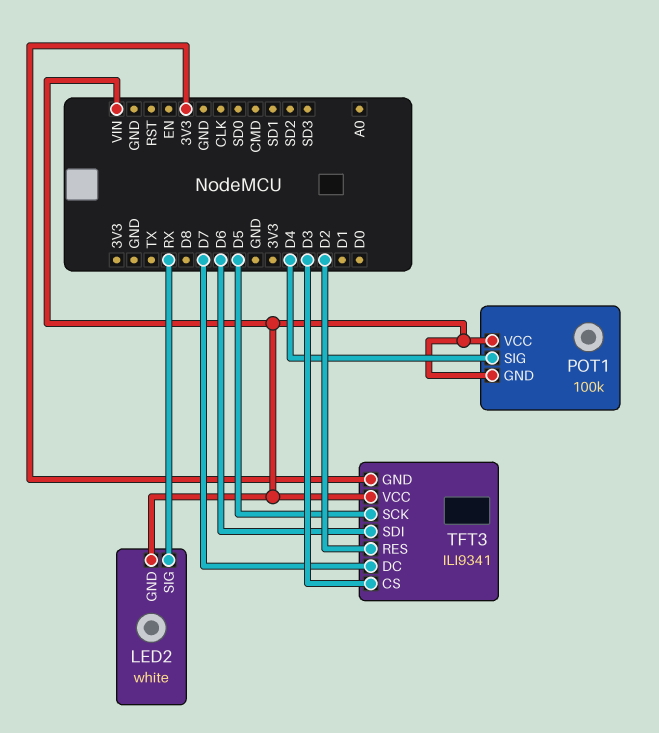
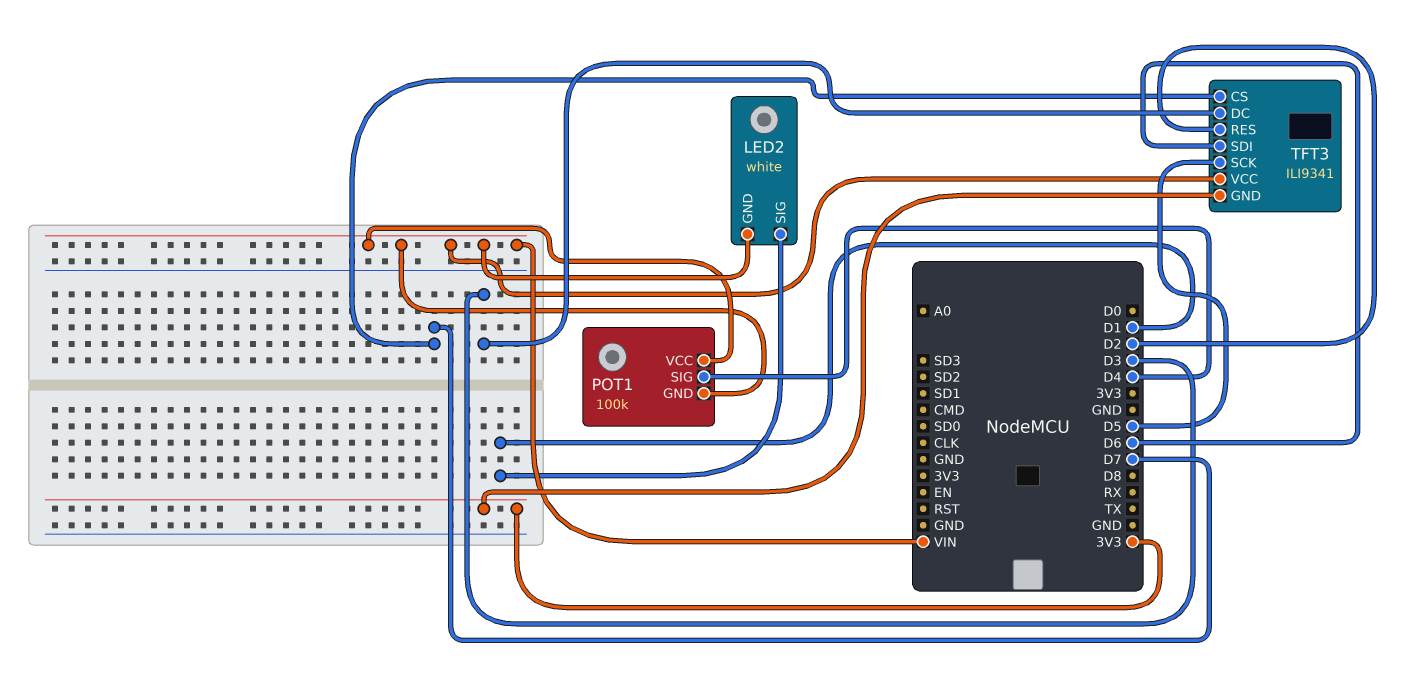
LED2 pin SIG: RX -> D1
TFT3 pin CS: D3 -> D7
TFT3 pin DC: D7 -> D3

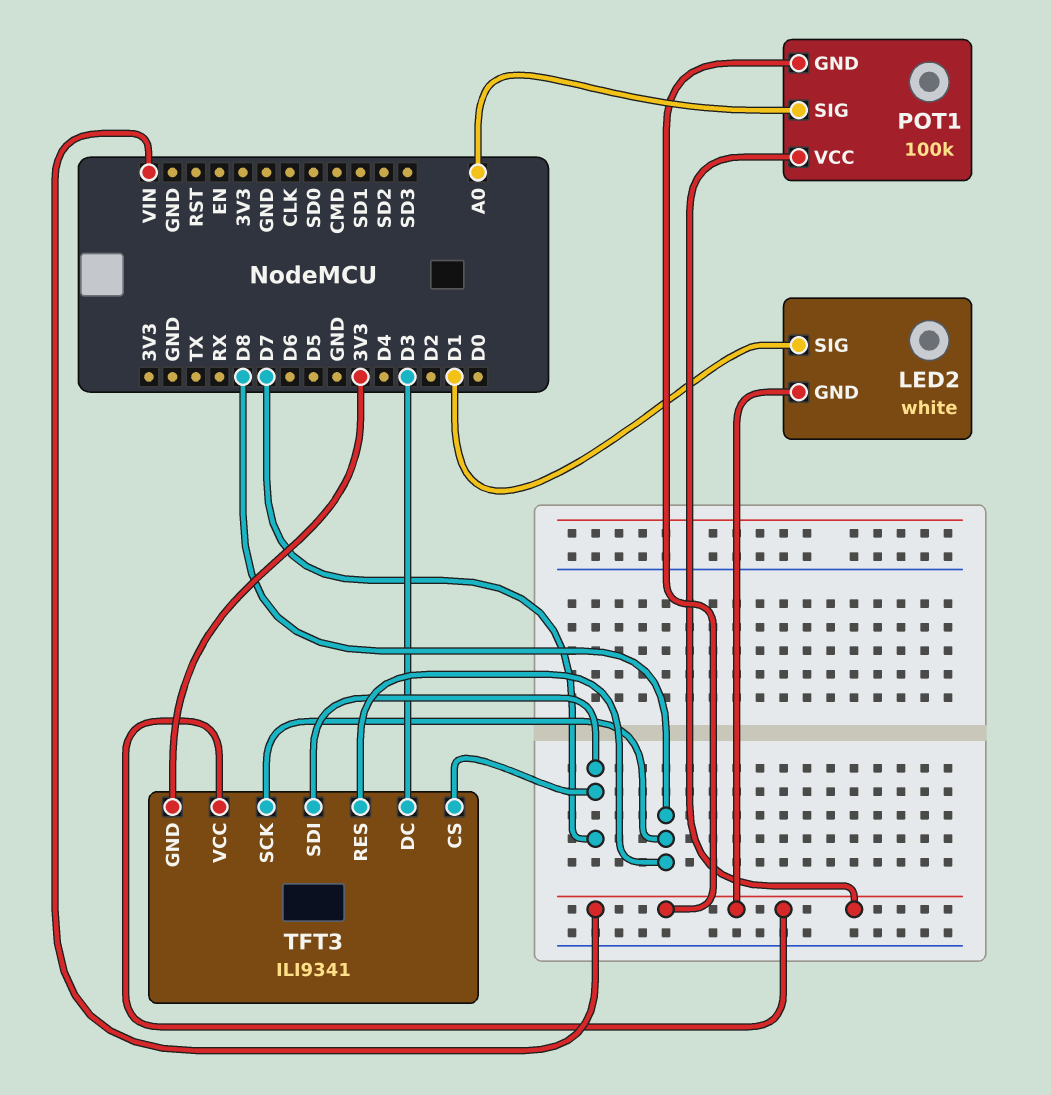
POT1 pin SIG: D4 -> A0
TFT3 pin RES: D2 -> D8
TFT3 pin SCK: D5 -> D8
TFT3 pin SDI: D6 -> D7

